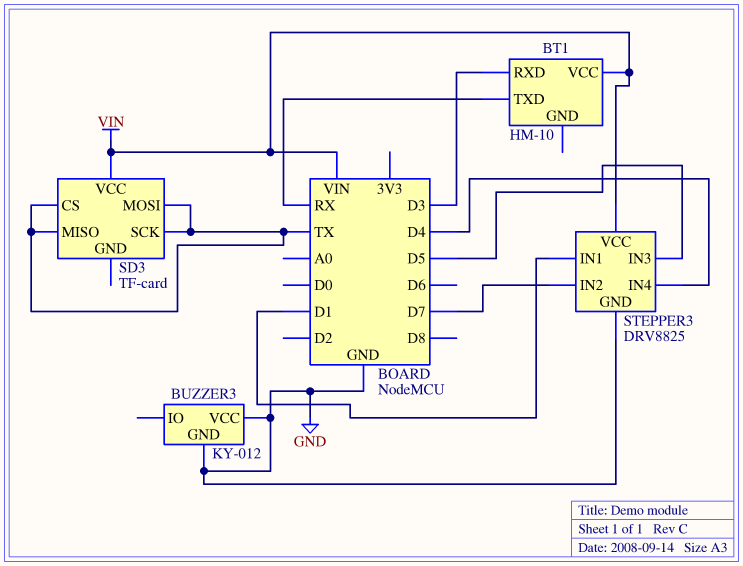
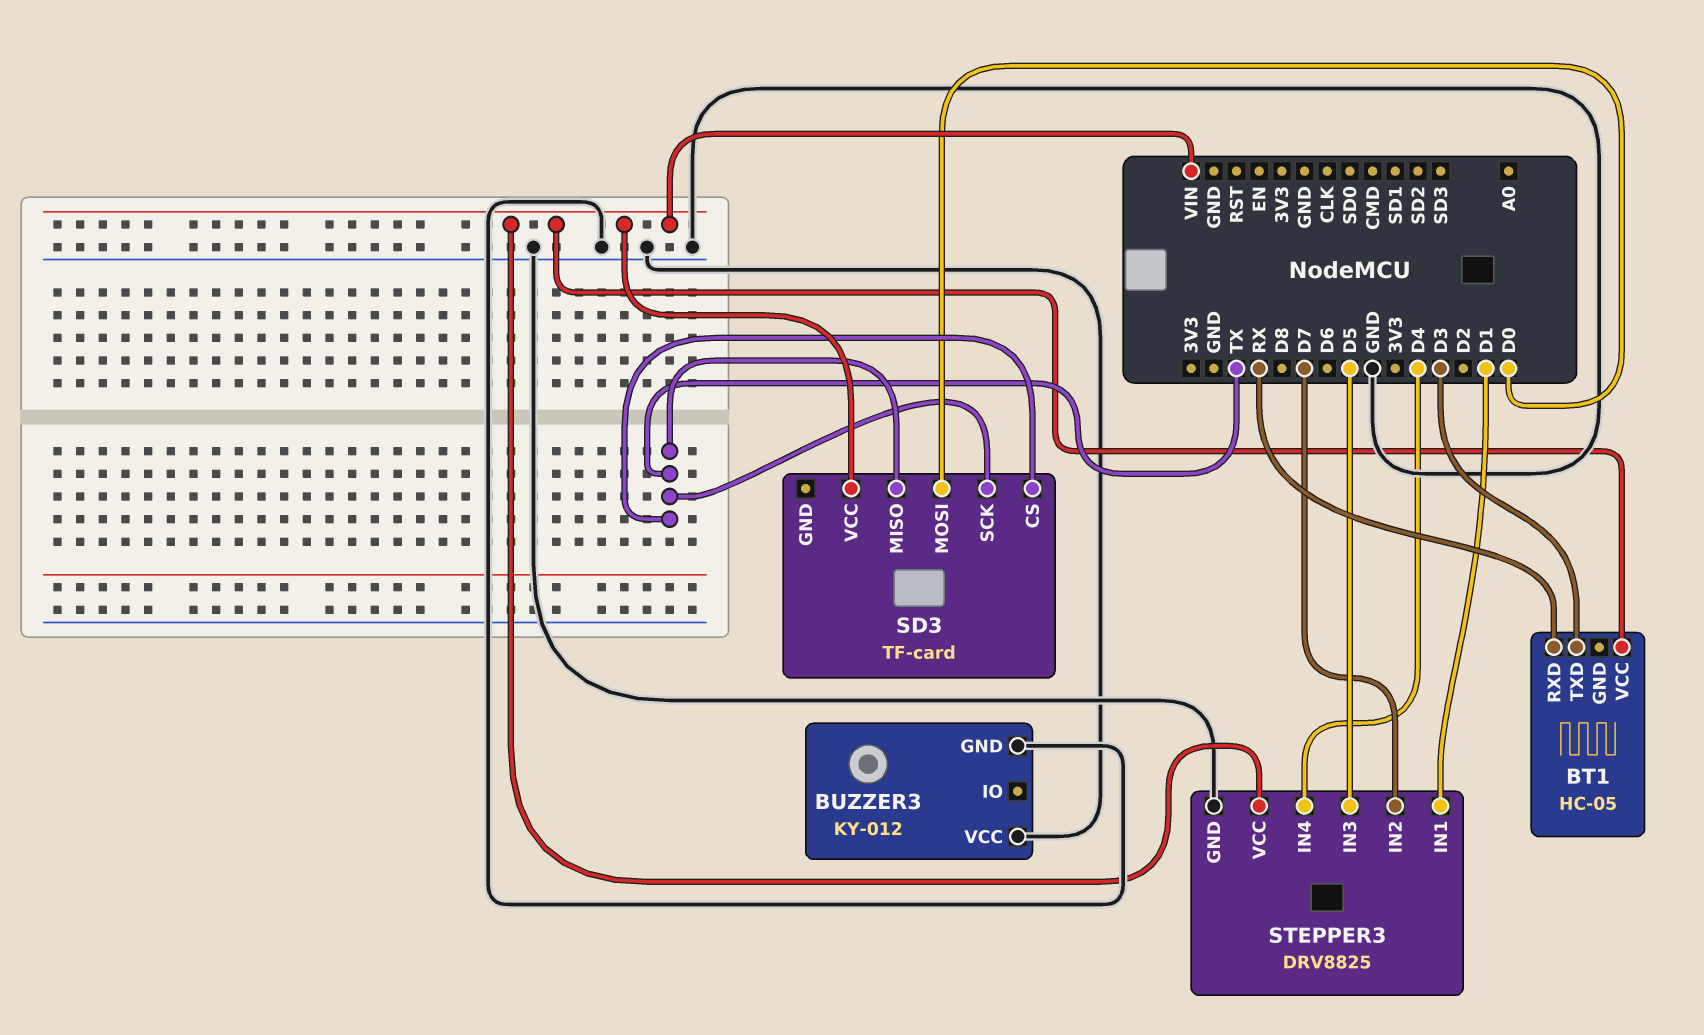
BT1: HM-10 -> HC-05
BT1 pin RXD: D3 -> RX
BT1 pin TXD: RX -> D3
SD3 pin MOSI: TX -> D0

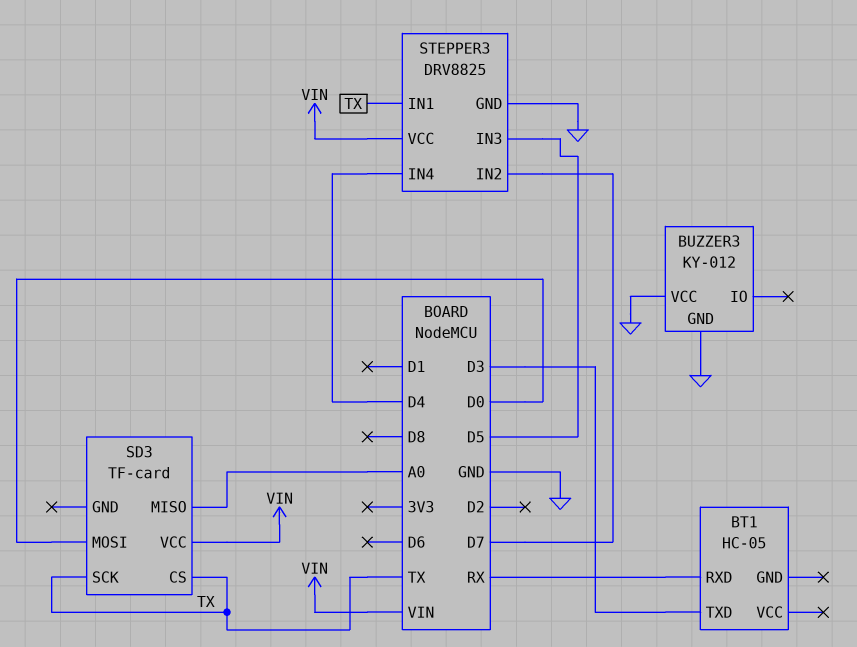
BT1 pin VCC: VIN -> none
SD3 pin MISO: TX -> A0
STEPPER3 pin IN1: D1 -> TX

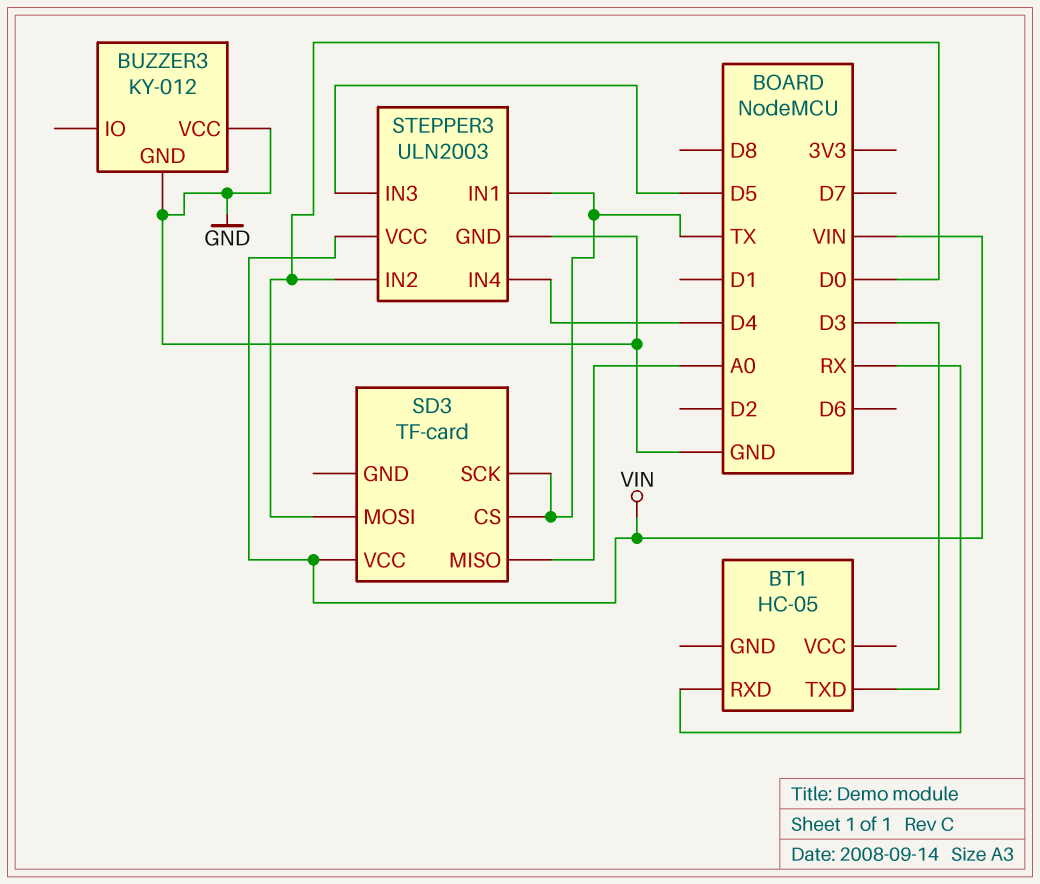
STEPPER3: DRV8825 -> ULN2003
STEPPER3 pin IN2: D7 -> D0

